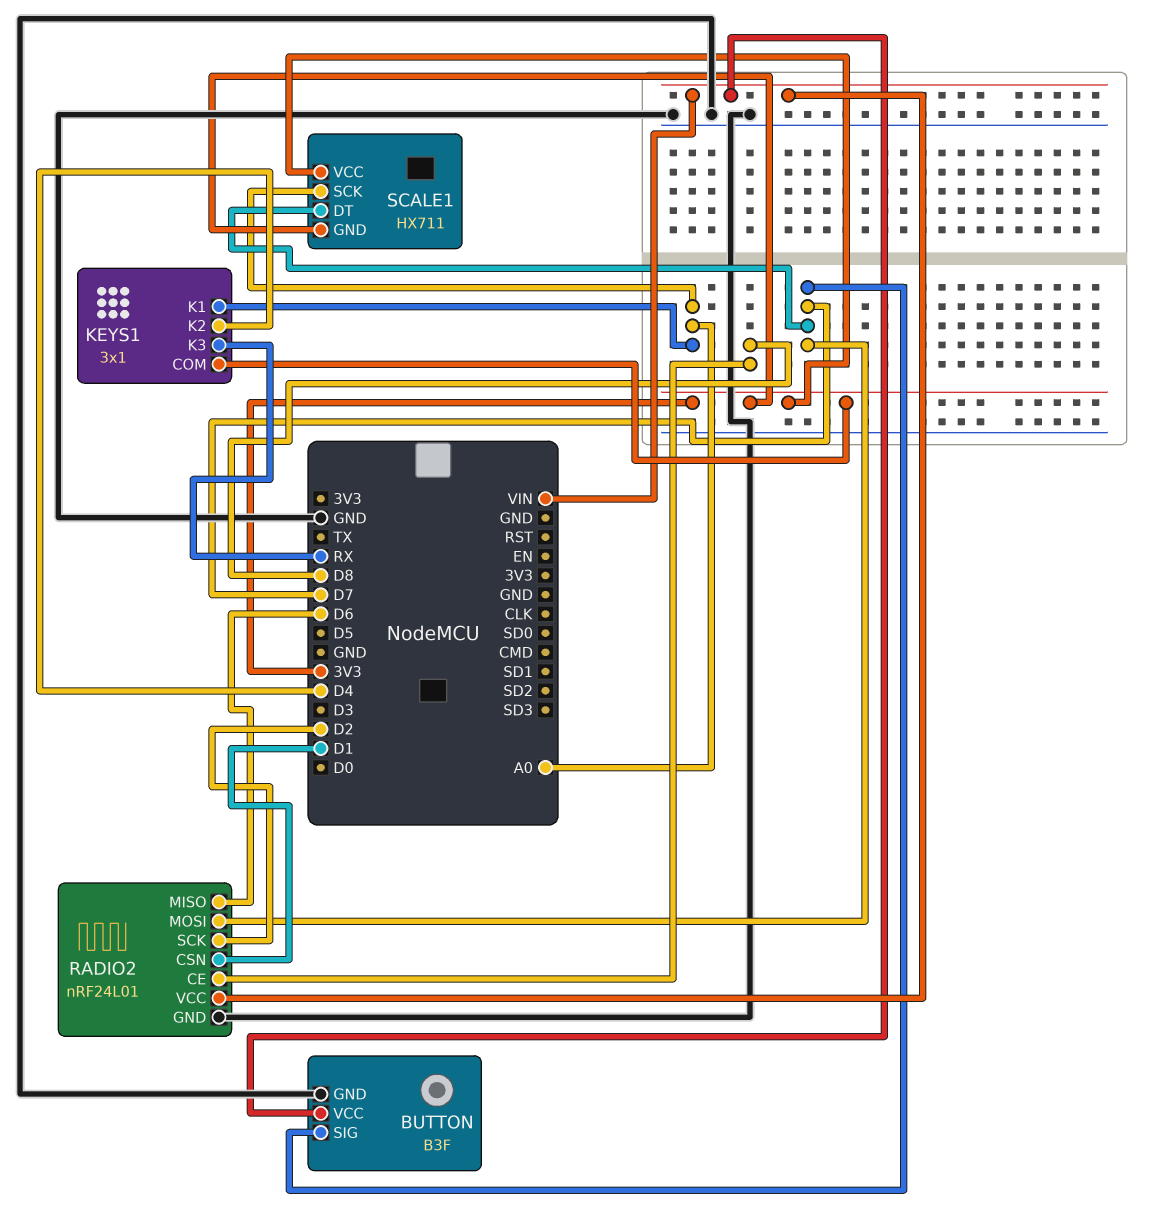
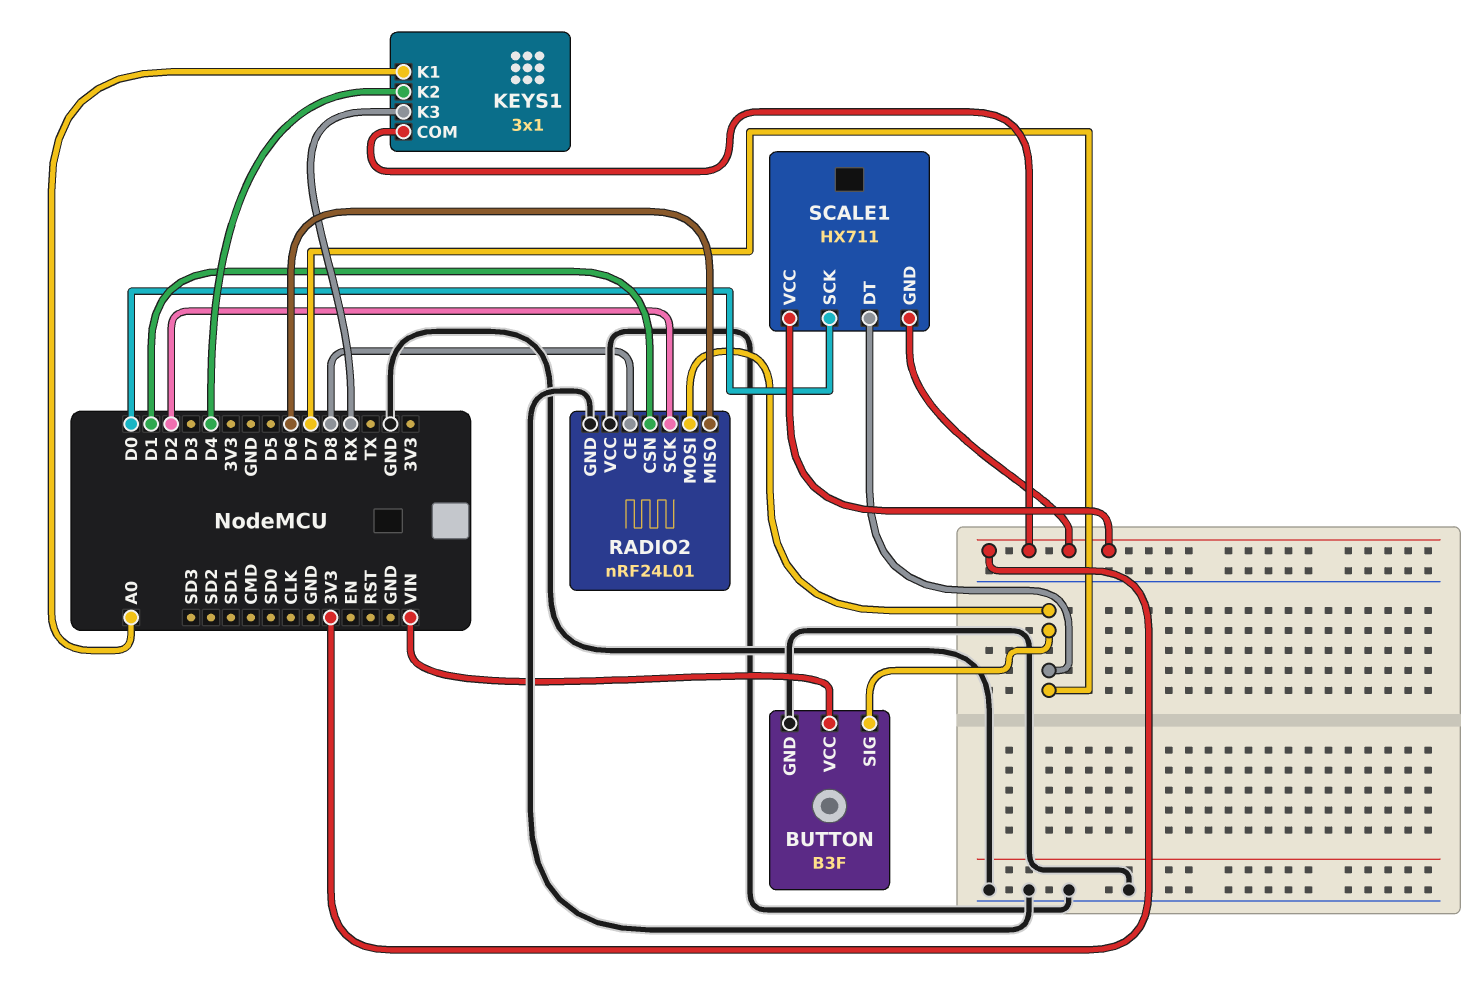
RADIO2 pin VCC: VIN -> GND
SCALE1 pin SCK: A0 -> D0

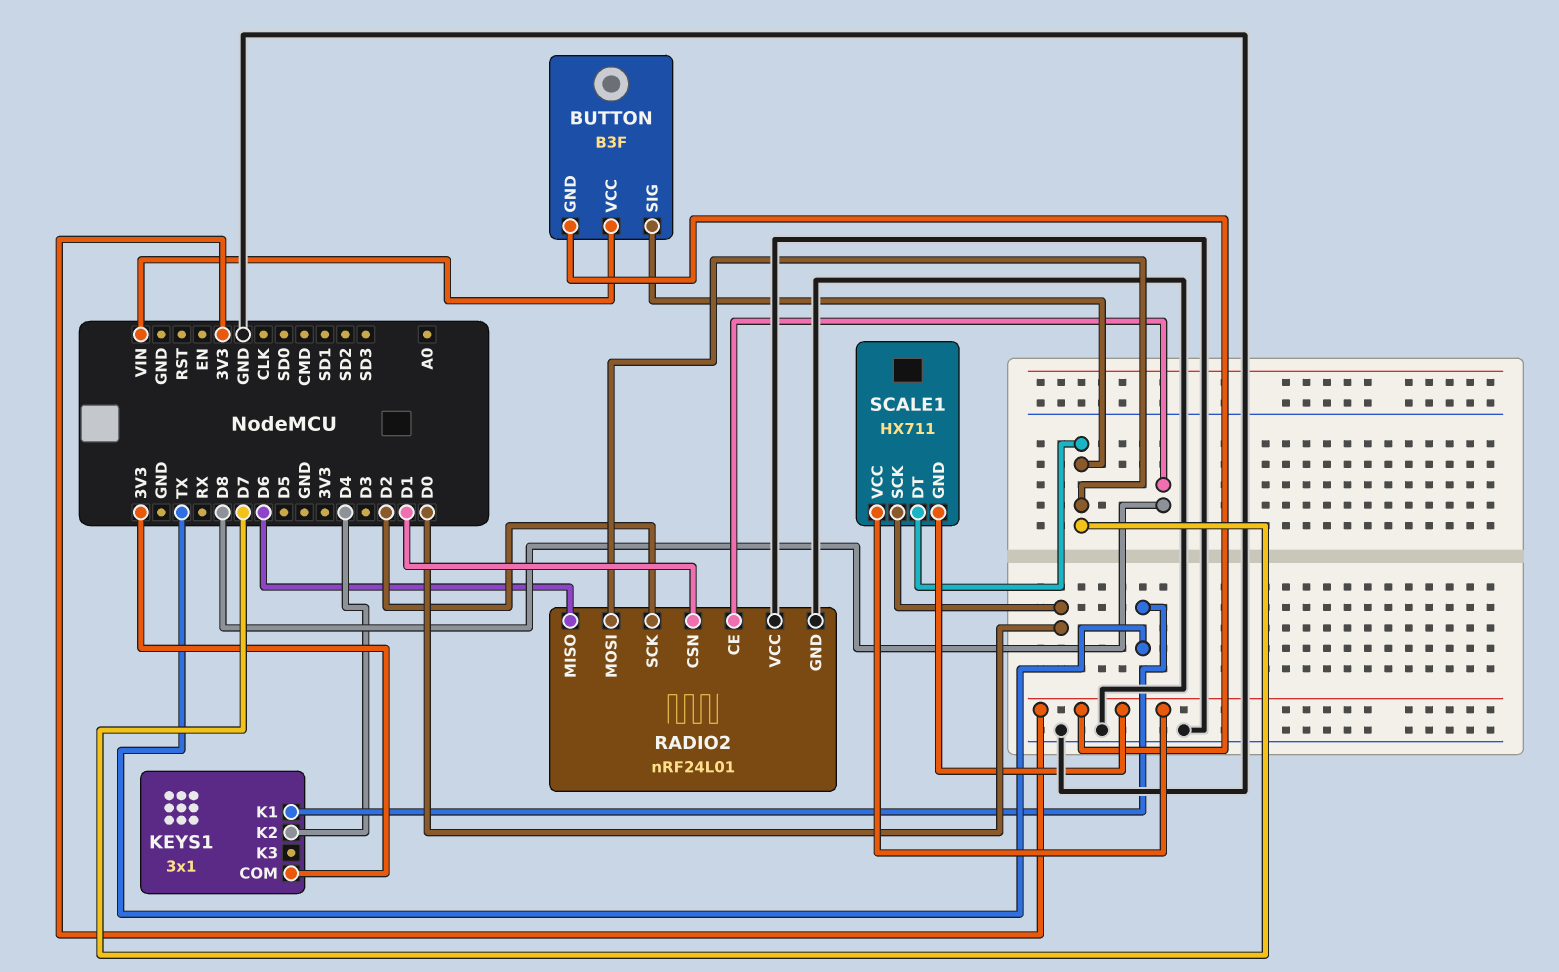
BUTTON pin GND: GND -> 3V3
KEYS1 pin K1: A0 -> TX
KEYS1 pin K3: RX -> none

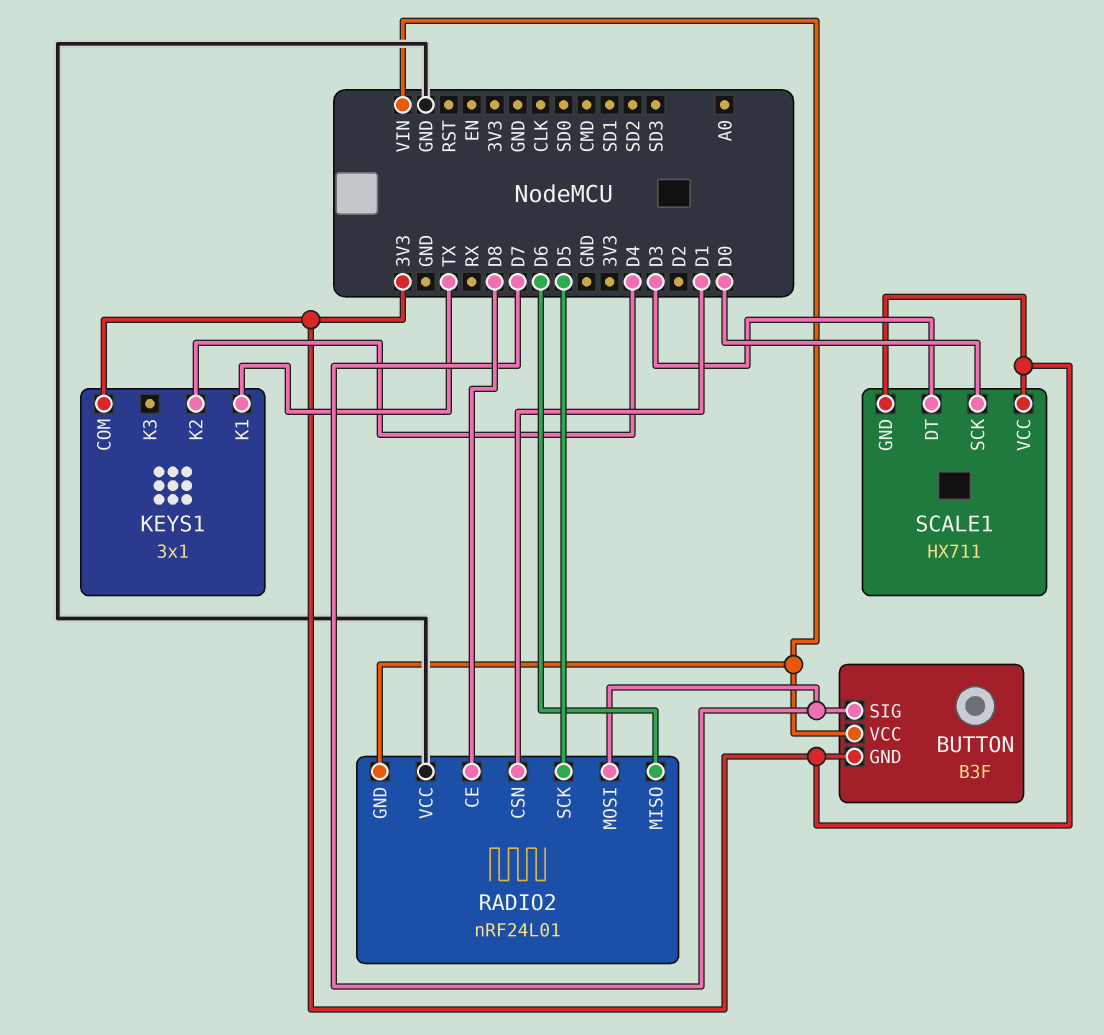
RADIO2 pin GND: GND -> VIN
RADIO2 pin SCK: D2 -> D5
SCALE1 pin DT: D7 -> D3

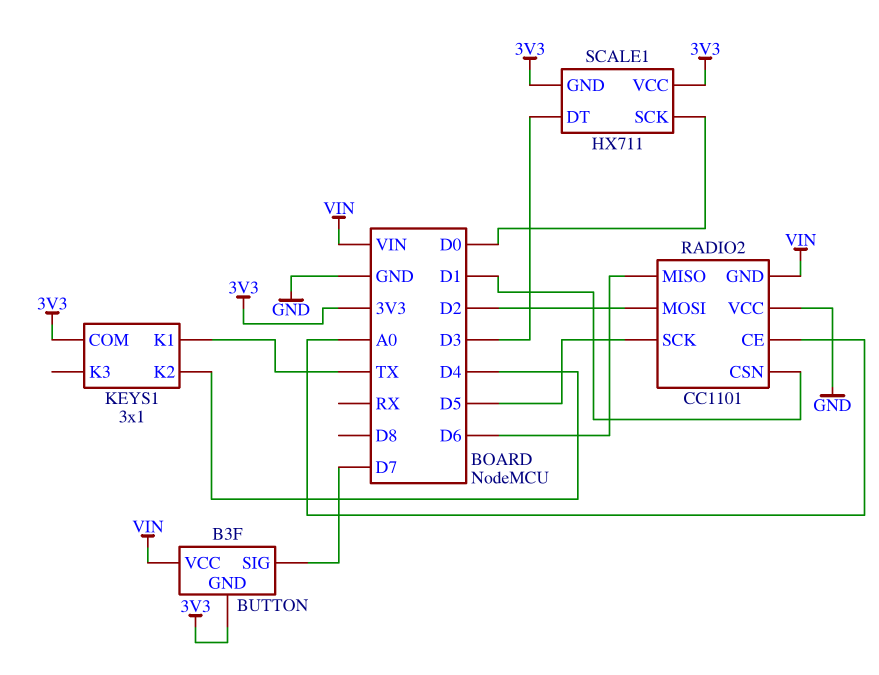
RADIO2: nRF24L01 -> CC1101
RADIO2 pin CE: D8 -> A0
RADIO2 pin MOSI: D7 -> D2

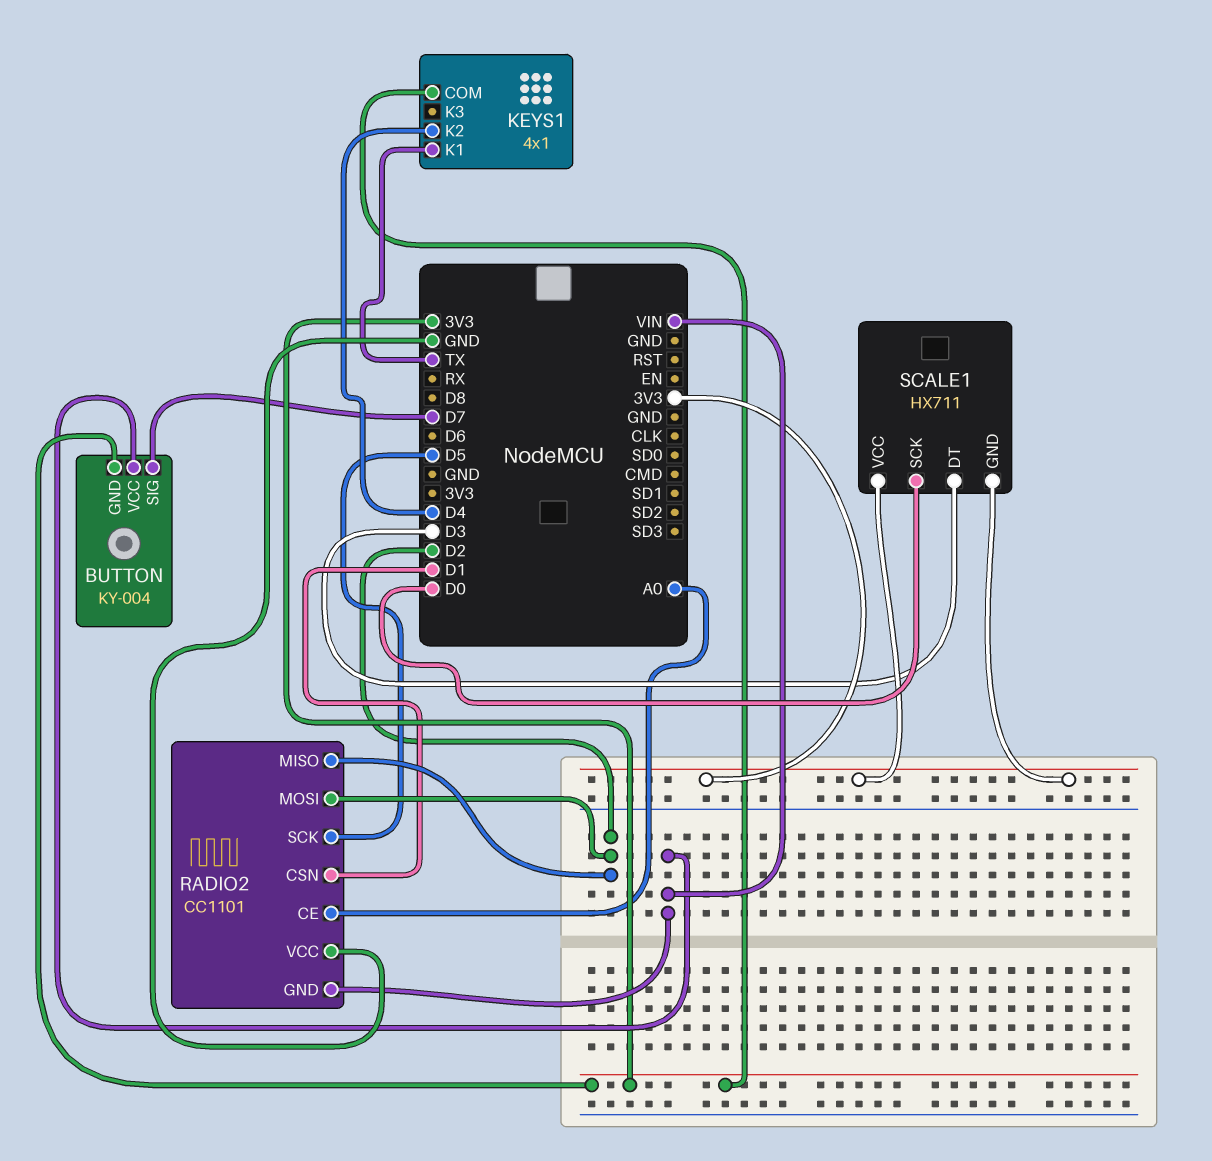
BUTTON: B3F -> KY-004
KEYS1: 3x1 -> 4x1
RADIO2 pin MISO: D6 -> D2

